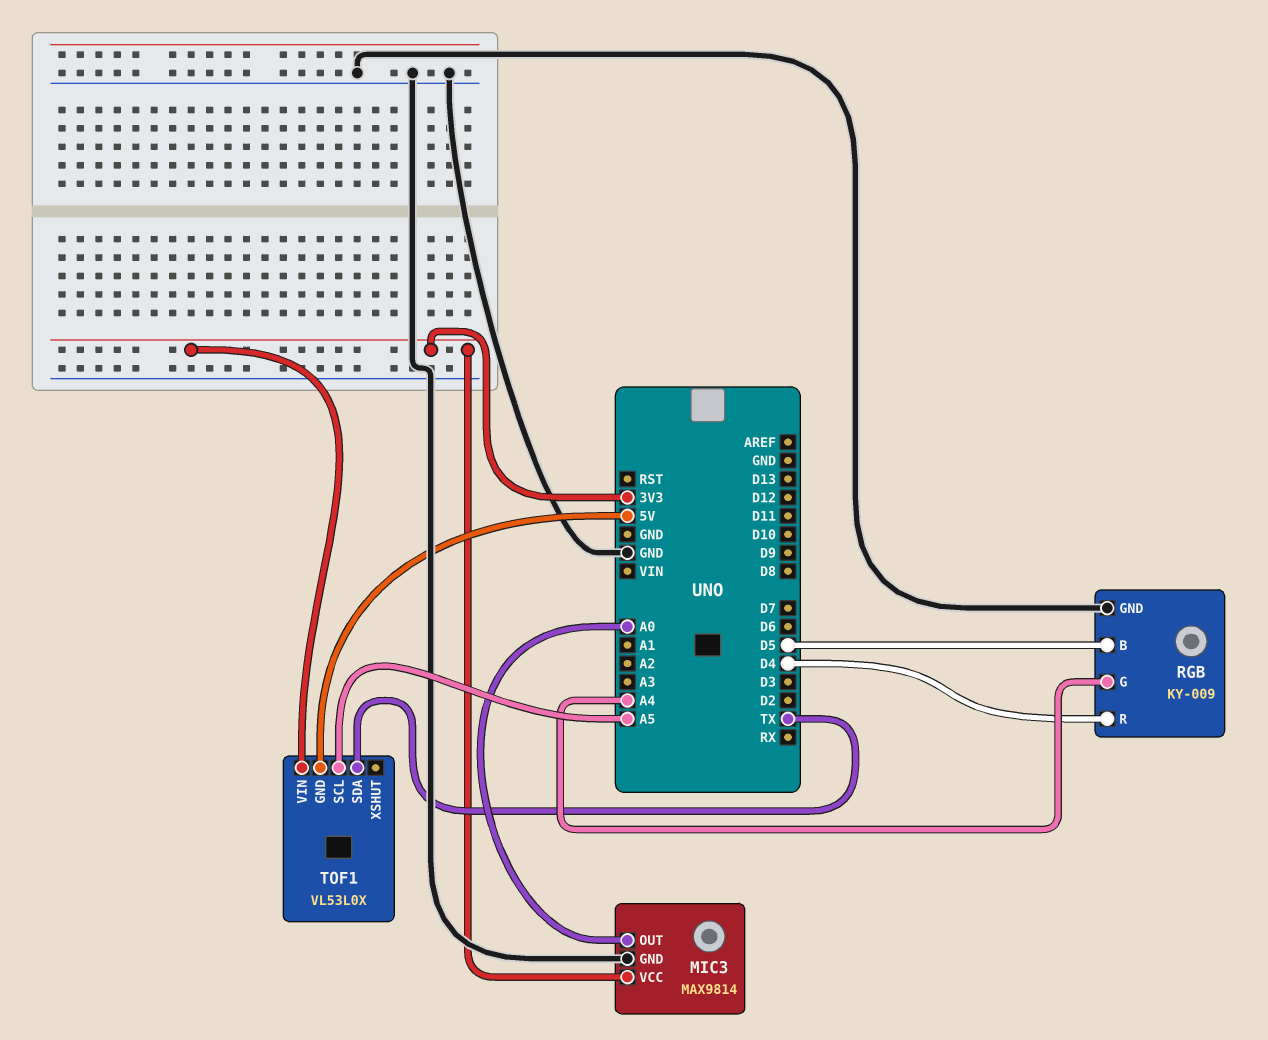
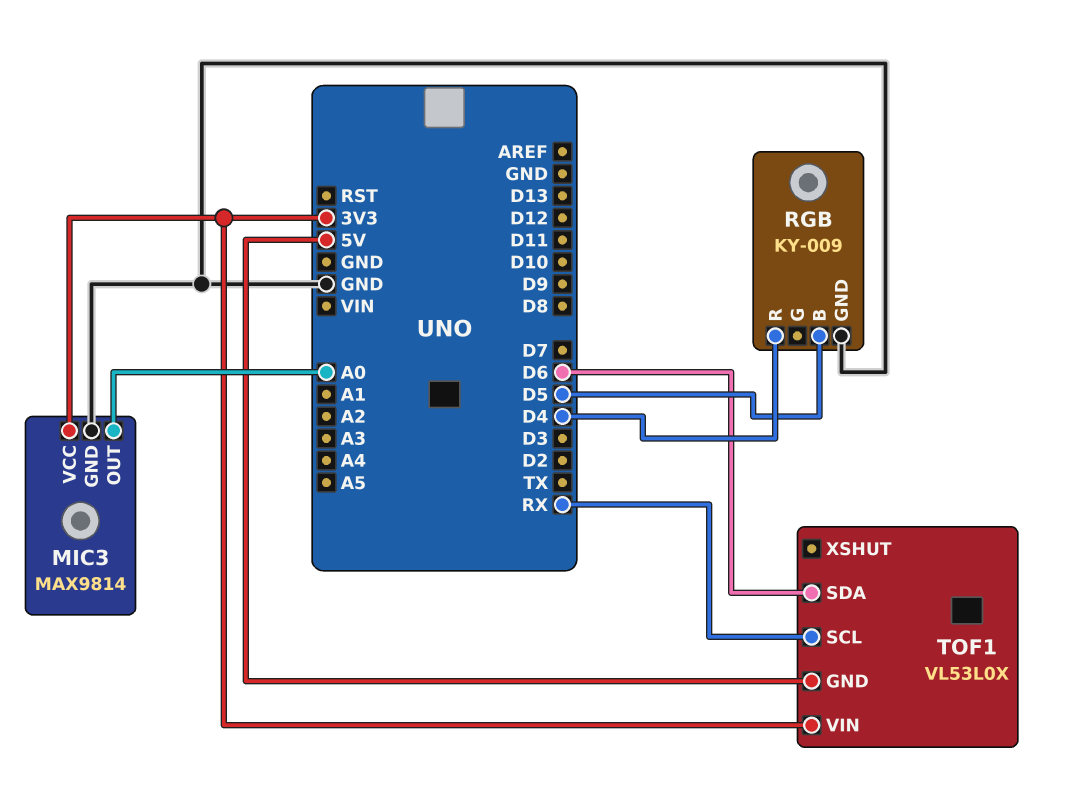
RGB pin G: A4 -> none
TOF1 pin SCL: A5 -> RX
TOF1 pin SDA: TX -> D6

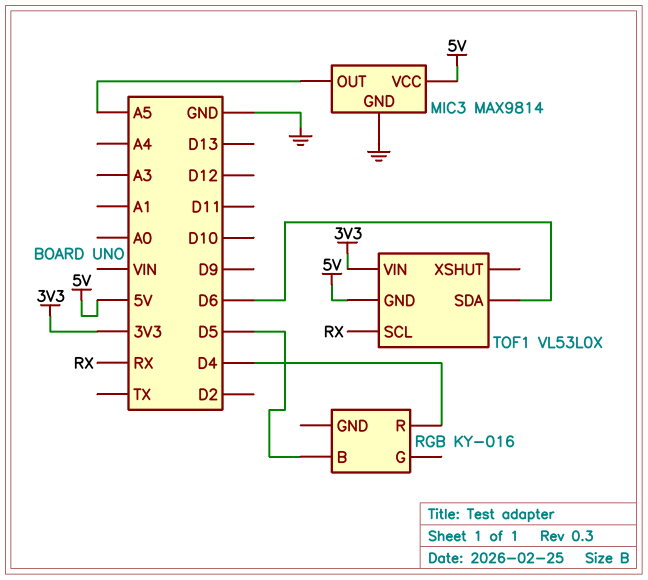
MIC3 pin OUT: A0 -> A5
MIC3 pin VCC: 3V3 -> 5V
RGB: KY-009 -> KY-016
RGB pin GND: GND -> none

